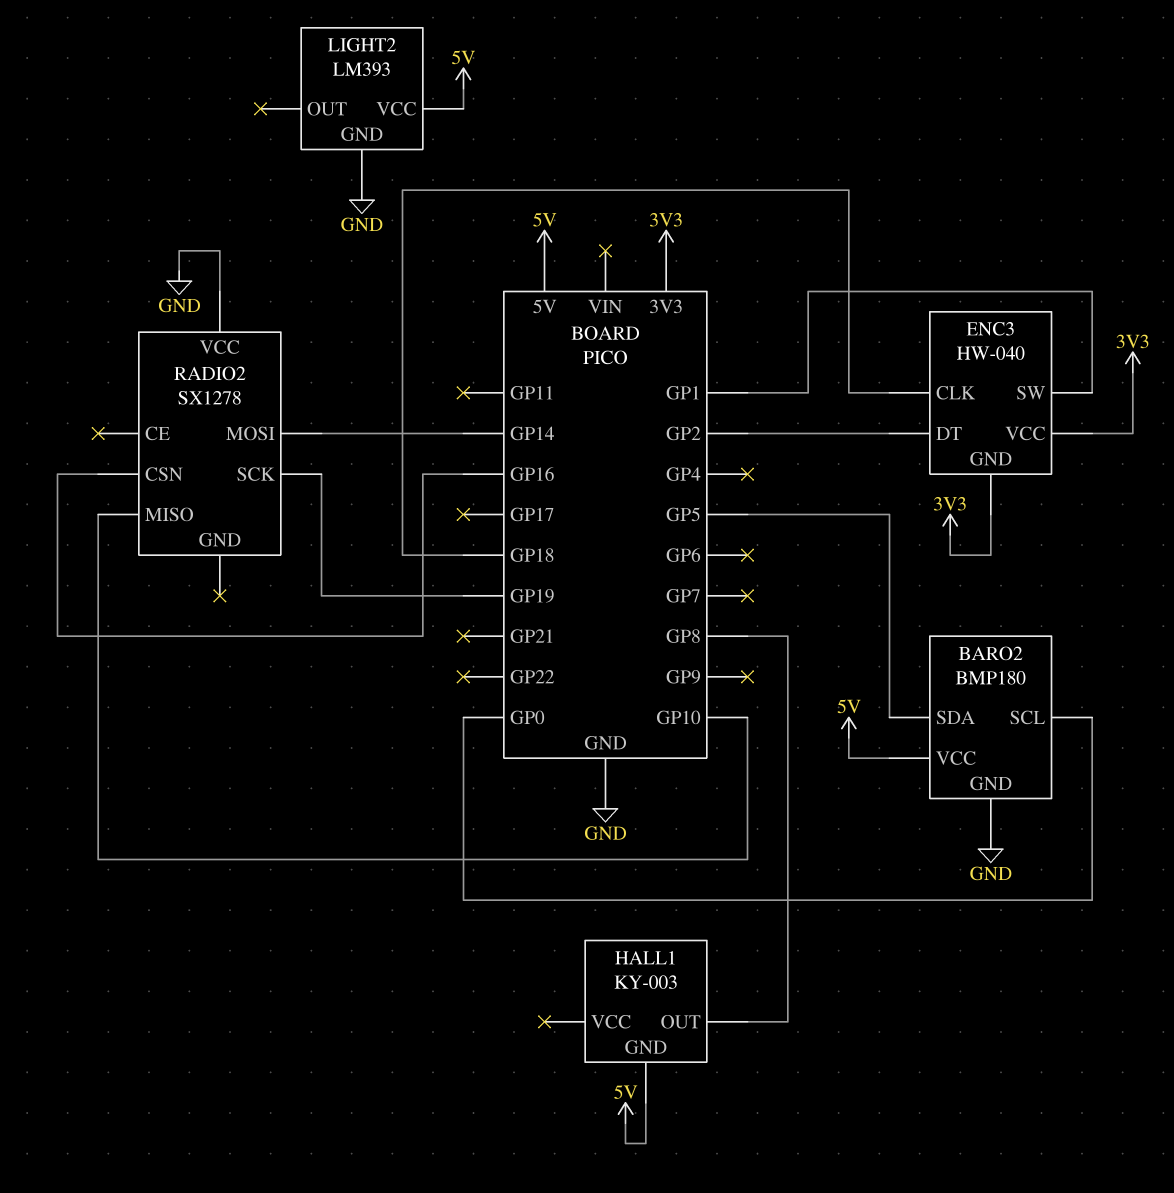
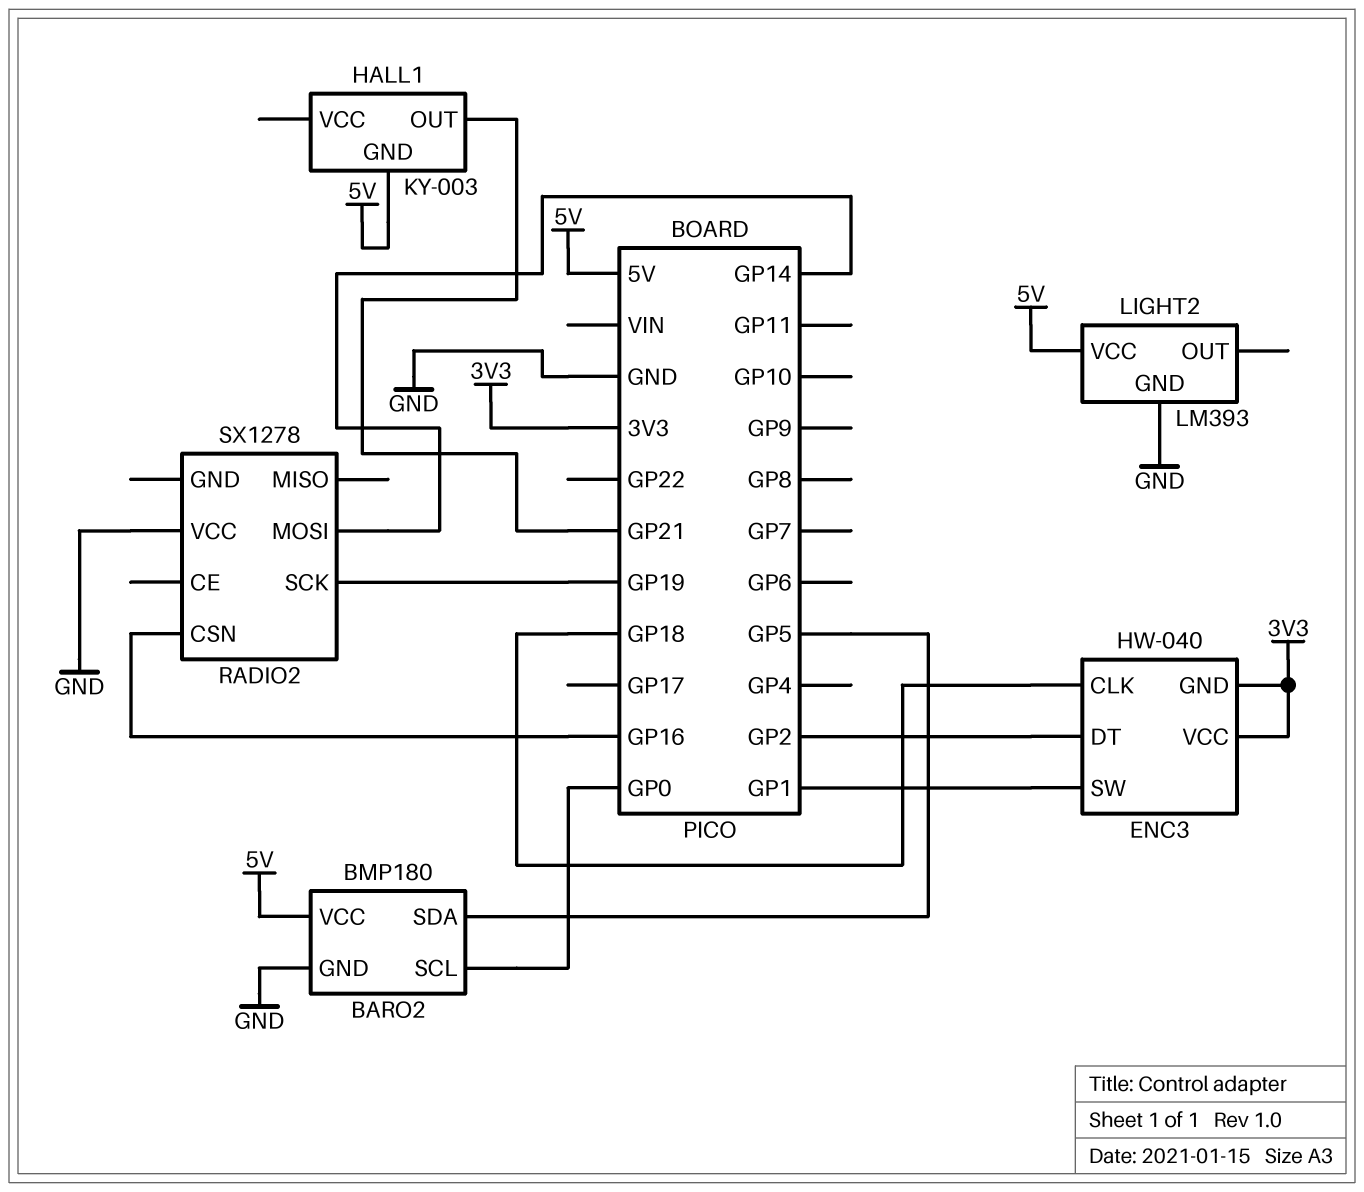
HALL1 pin OUT: GP8 -> GP21
RADIO2 pin MISO: GP10 -> none

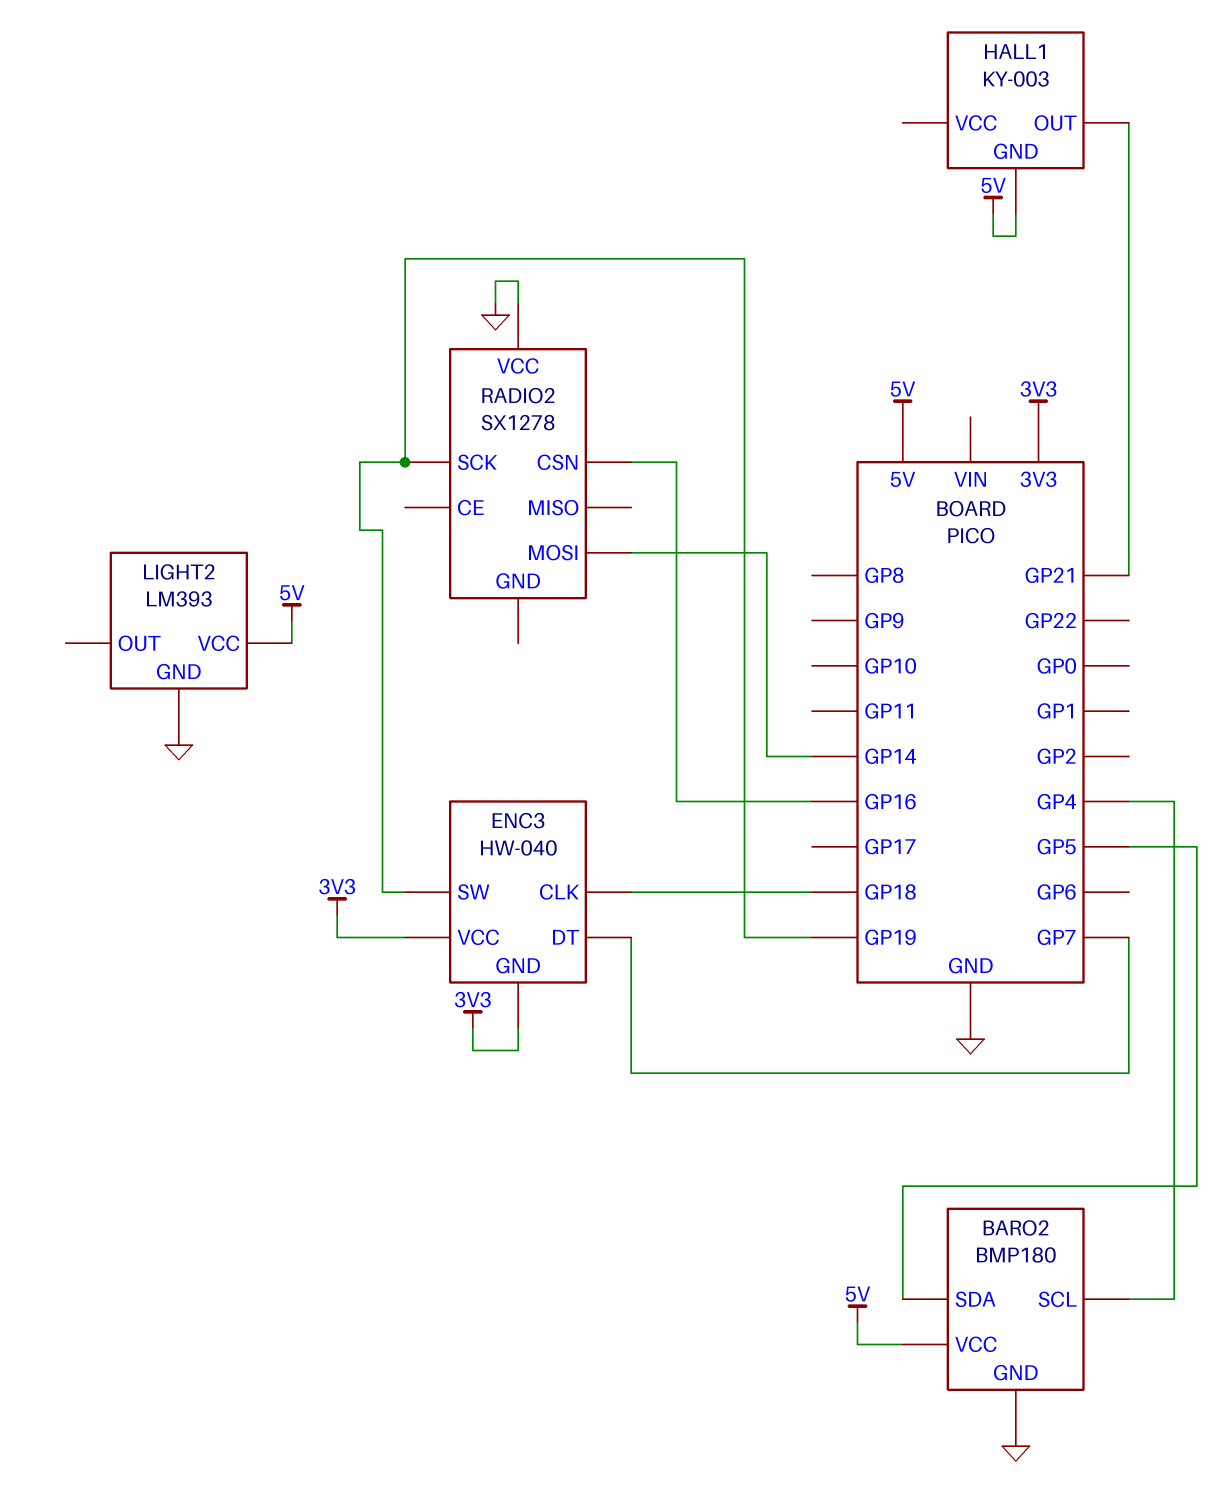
BARO2 pin SCL: GP0 -> GP4
ENC3 pin DT: GP2 -> GP7
ENC3 pin SW: GP1 -> GP19

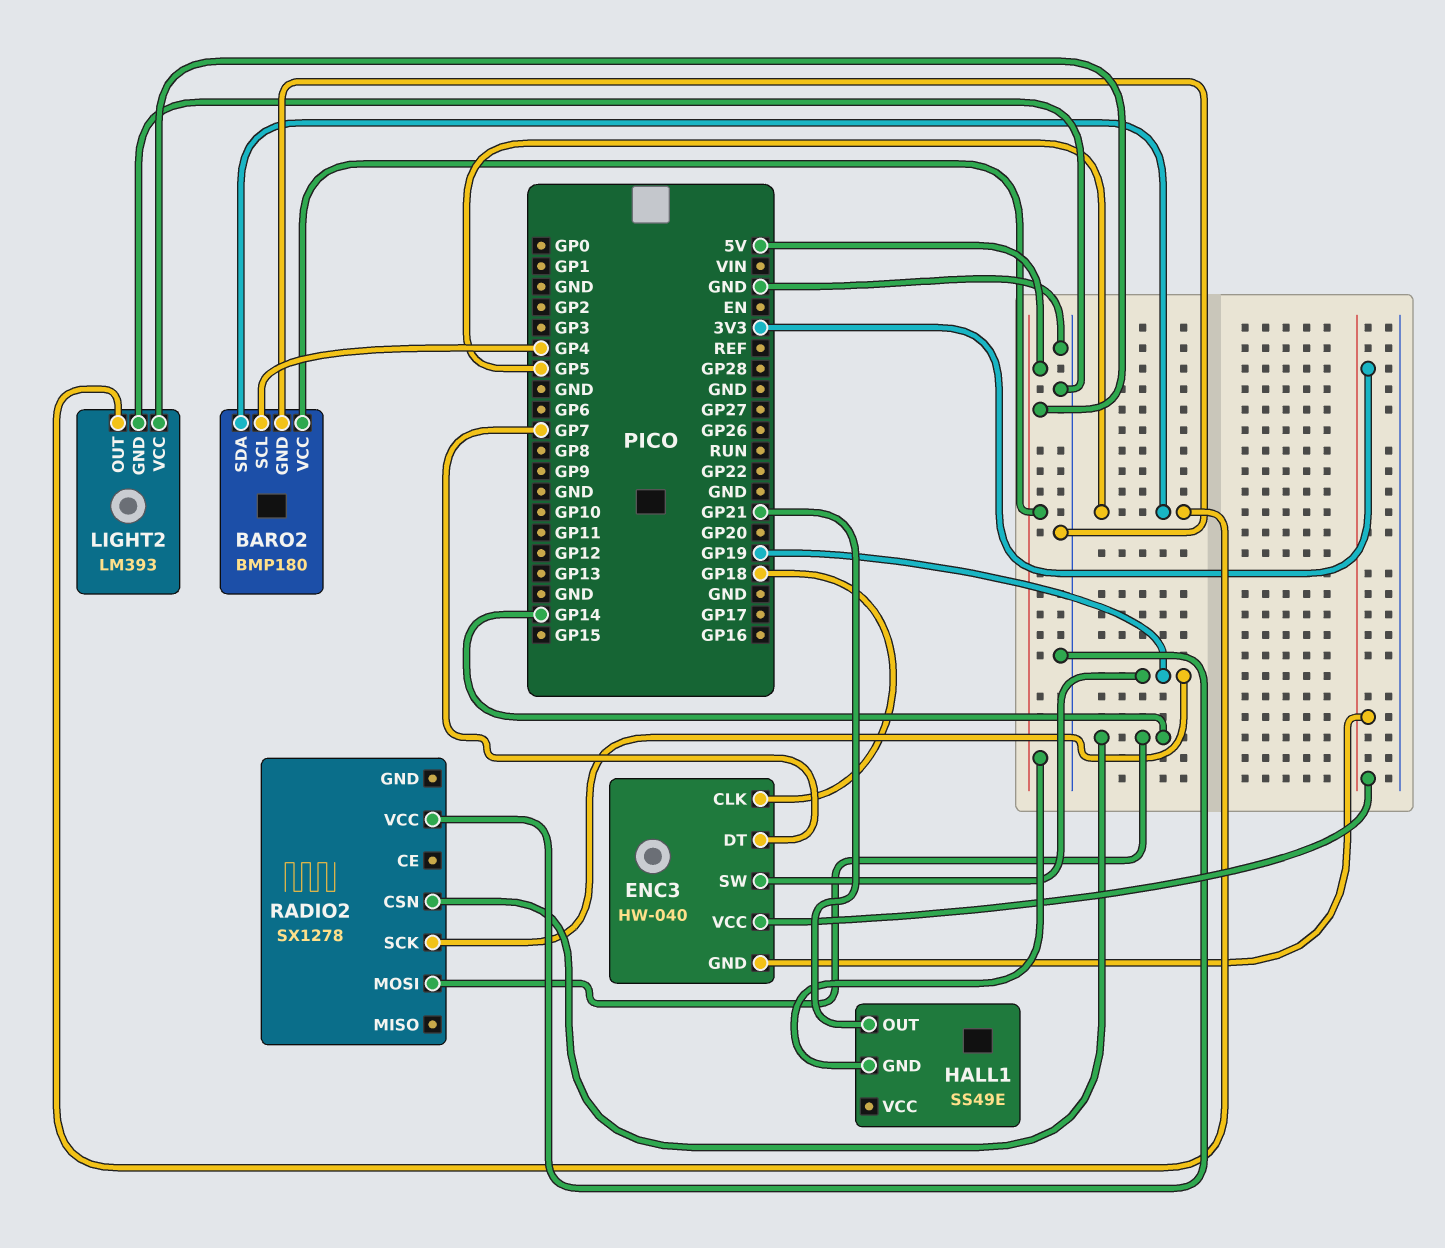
HALL1: KY-003 -> SS49E
LIGHT2 pin OUT: none -> GP5
RADIO2 pin CSN: GP16 -> GP14

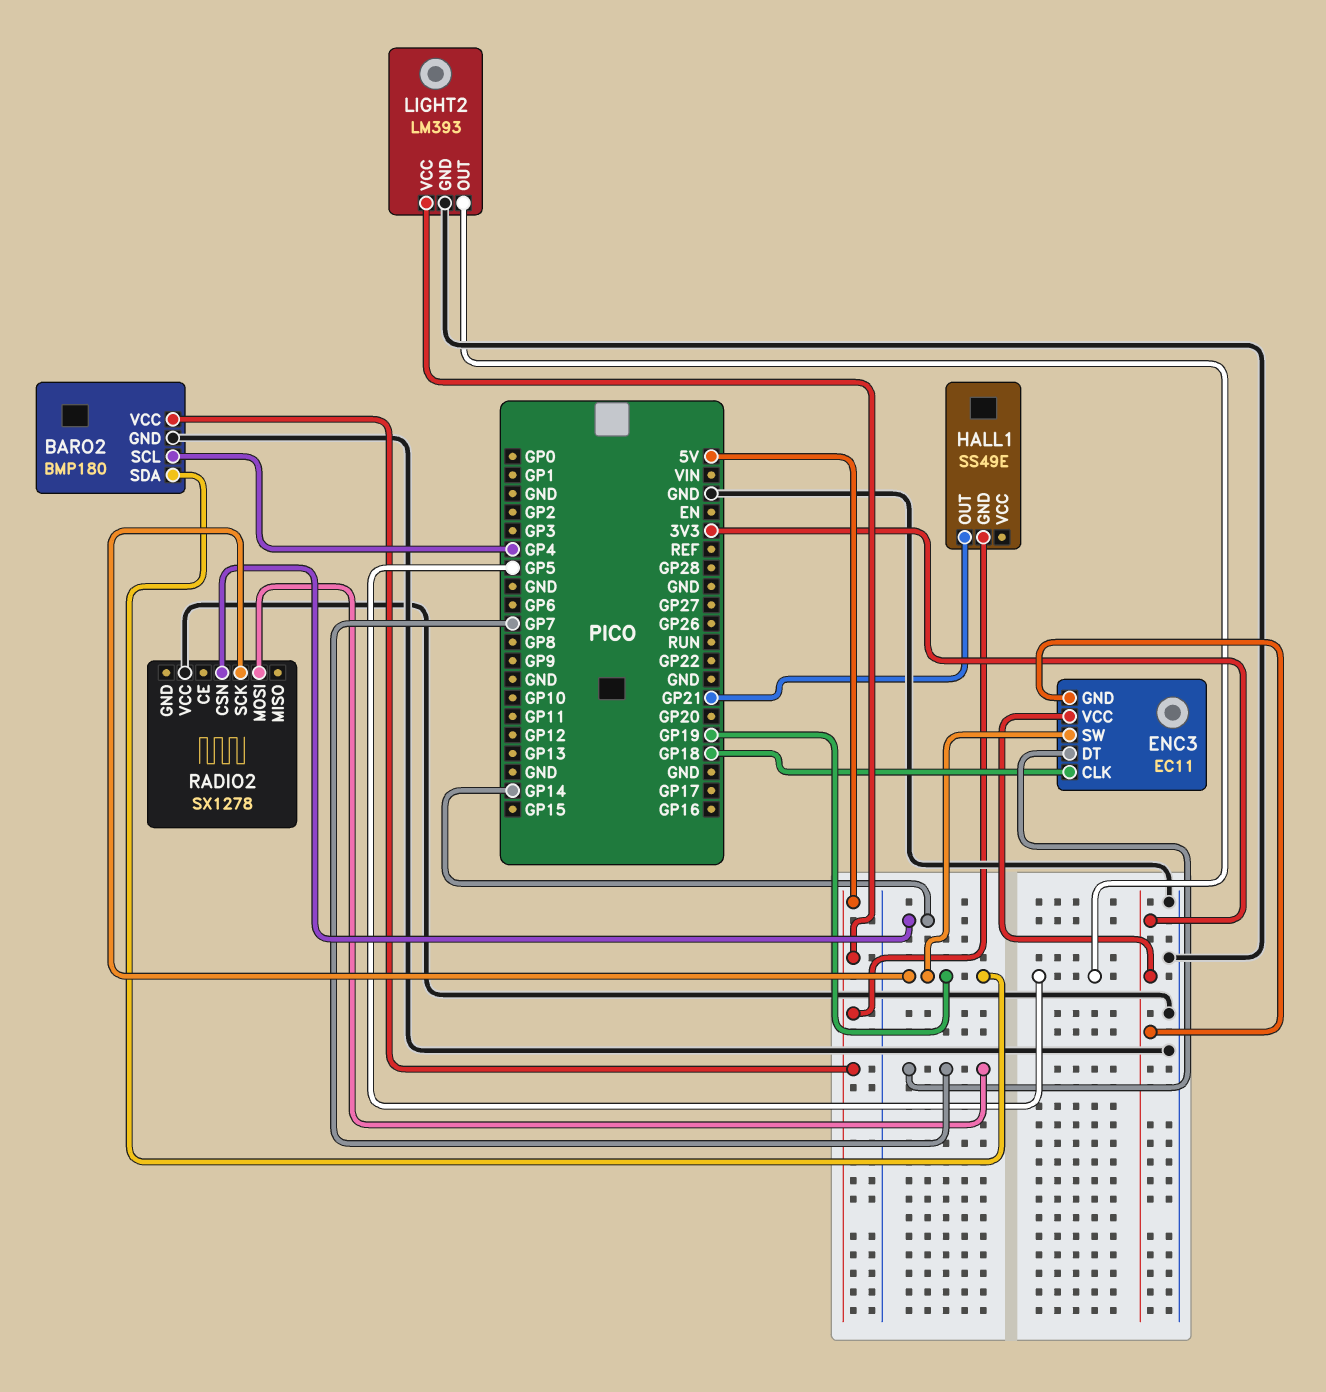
BARO2 pin SDA: GP5 -> GP19
ENC3: HW-040 -> EC11
RADIO2 pin MOSI: GP14 -> GP7

